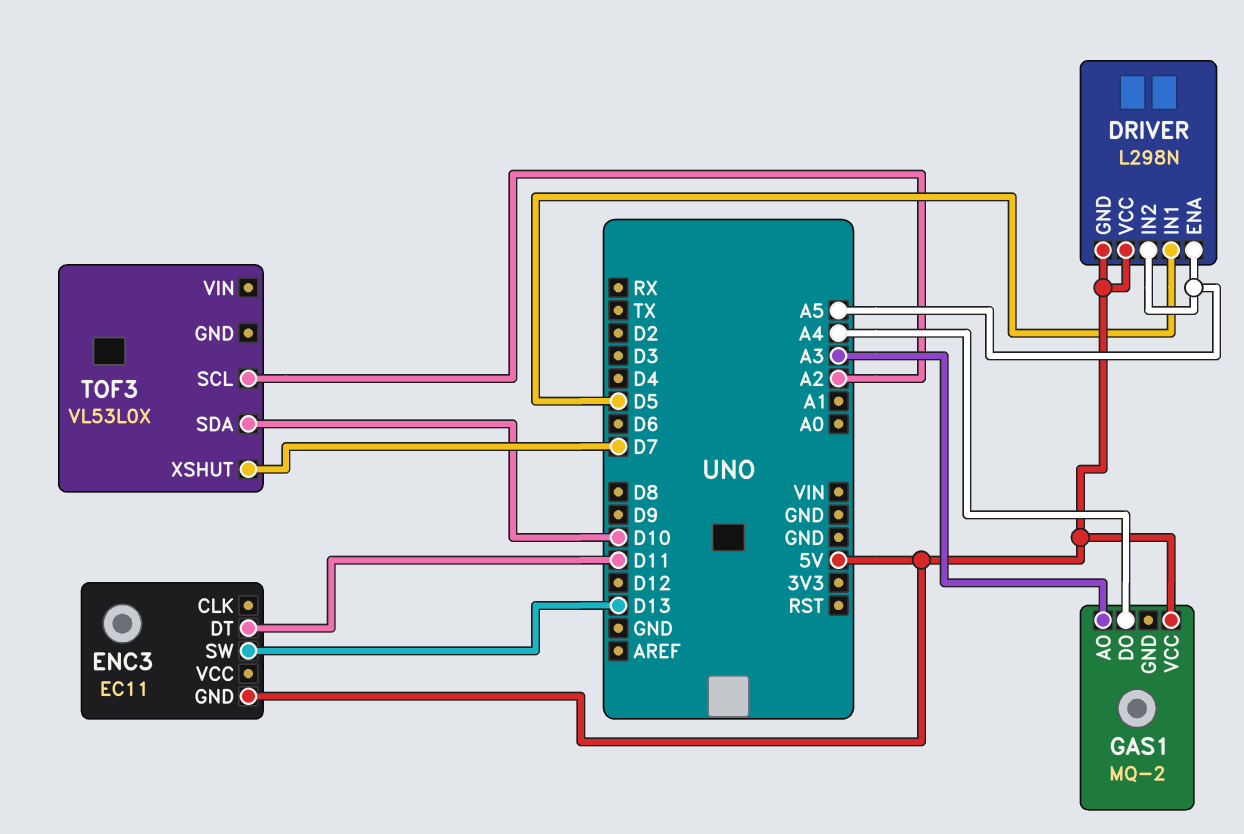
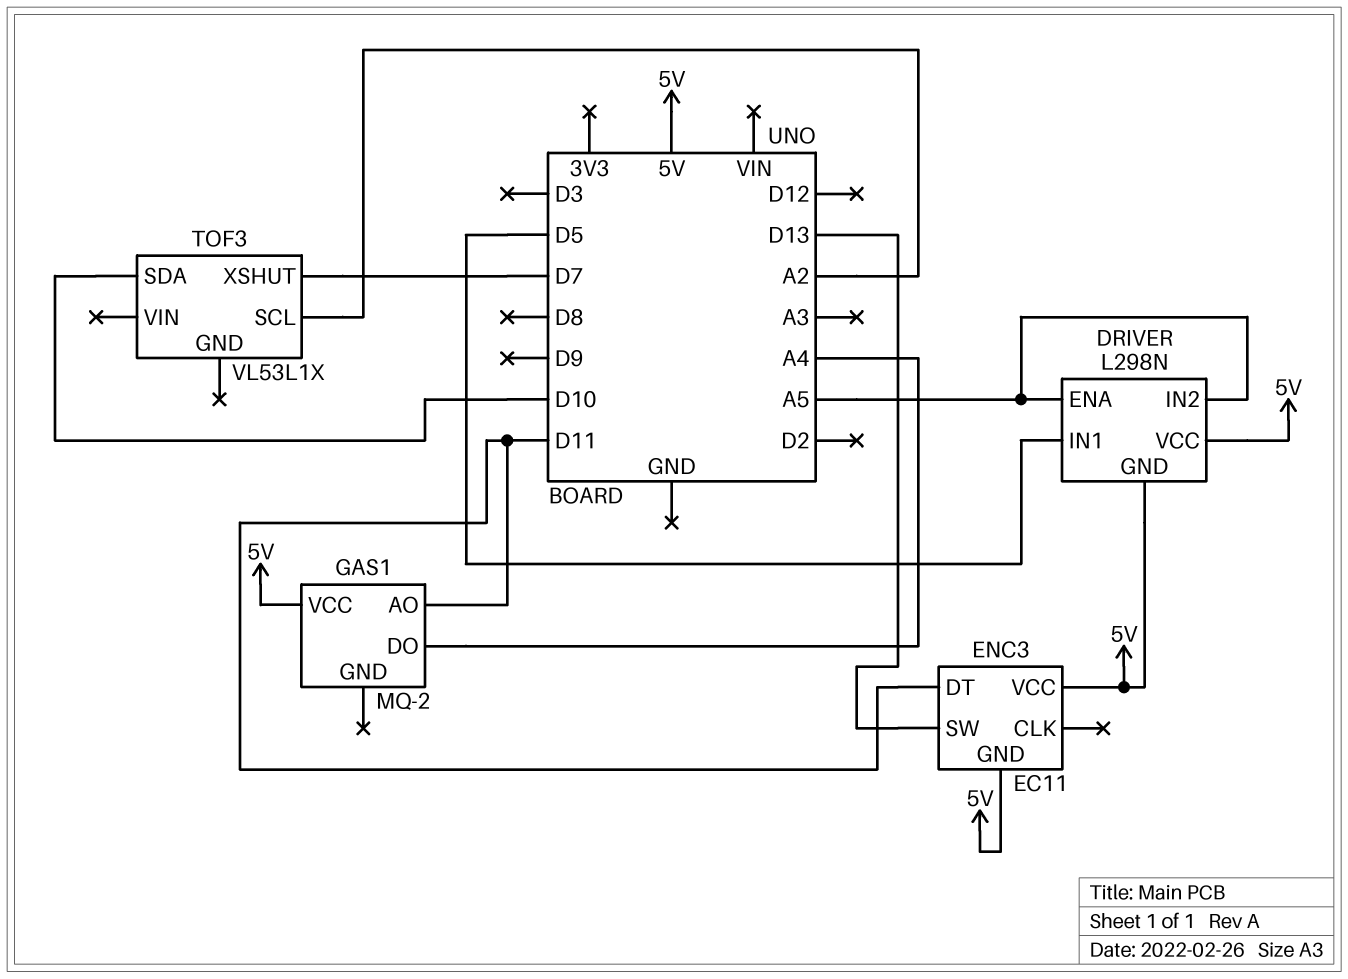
ENC3 pin VCC: none -> 5V
GAS1 pin AO: A3 -> D11
TOF3: VL53L0X -> VL53L1X

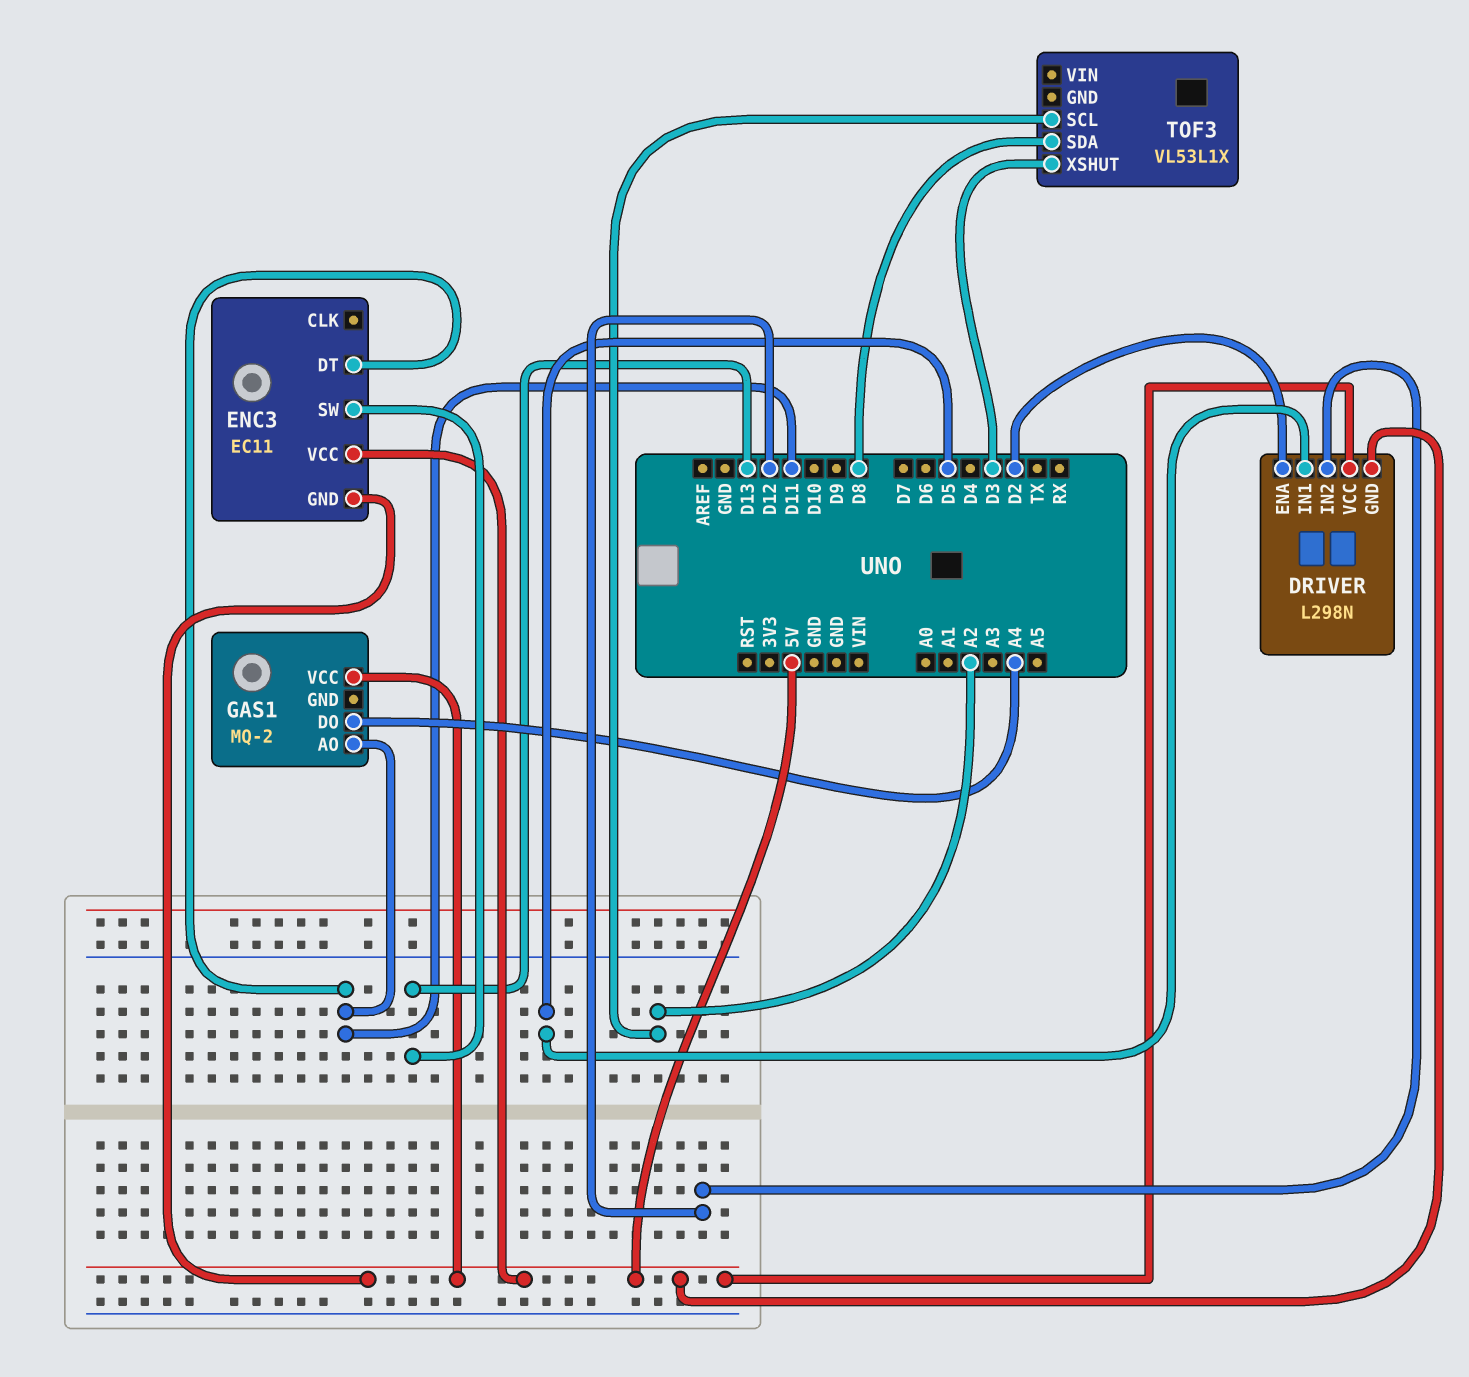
DRIVER pin ENA: A5 -> D2
DRIVER pin IN2: A5 -> D12
TOF3 pin SDA: D10 -> D8
TOF3 pin XSHUT: D7 -> D3

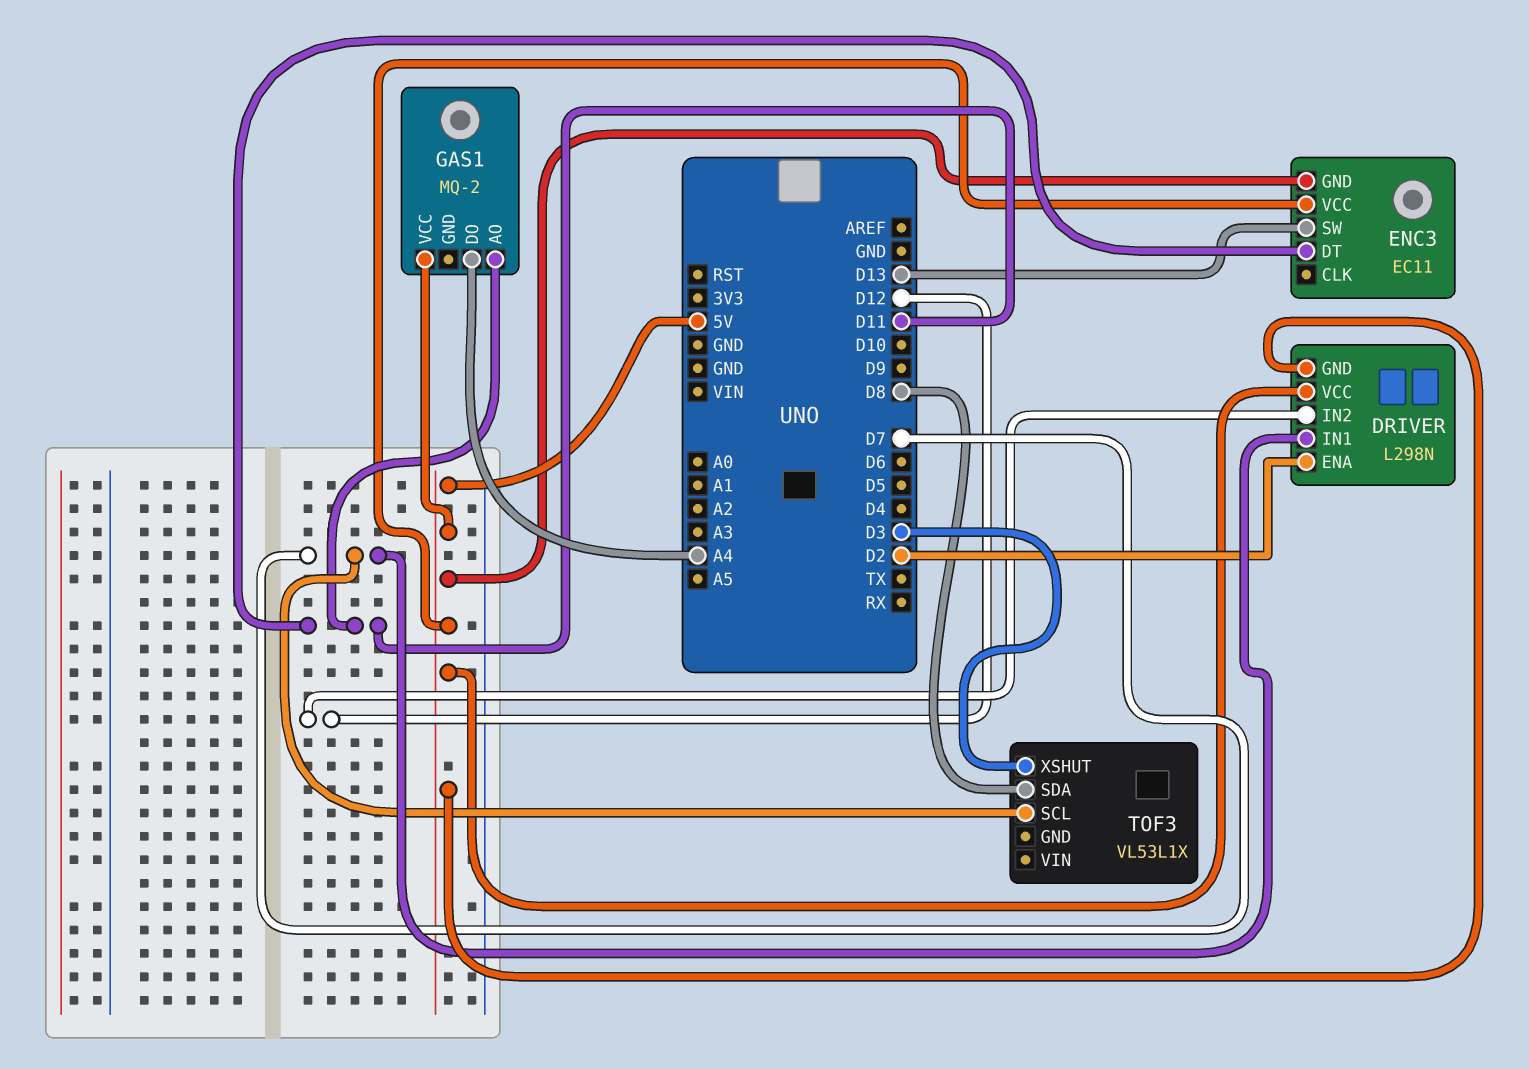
DRIVER pin IN1: D5 -> D7
TOF3 pin SCL: A2 -> D7

